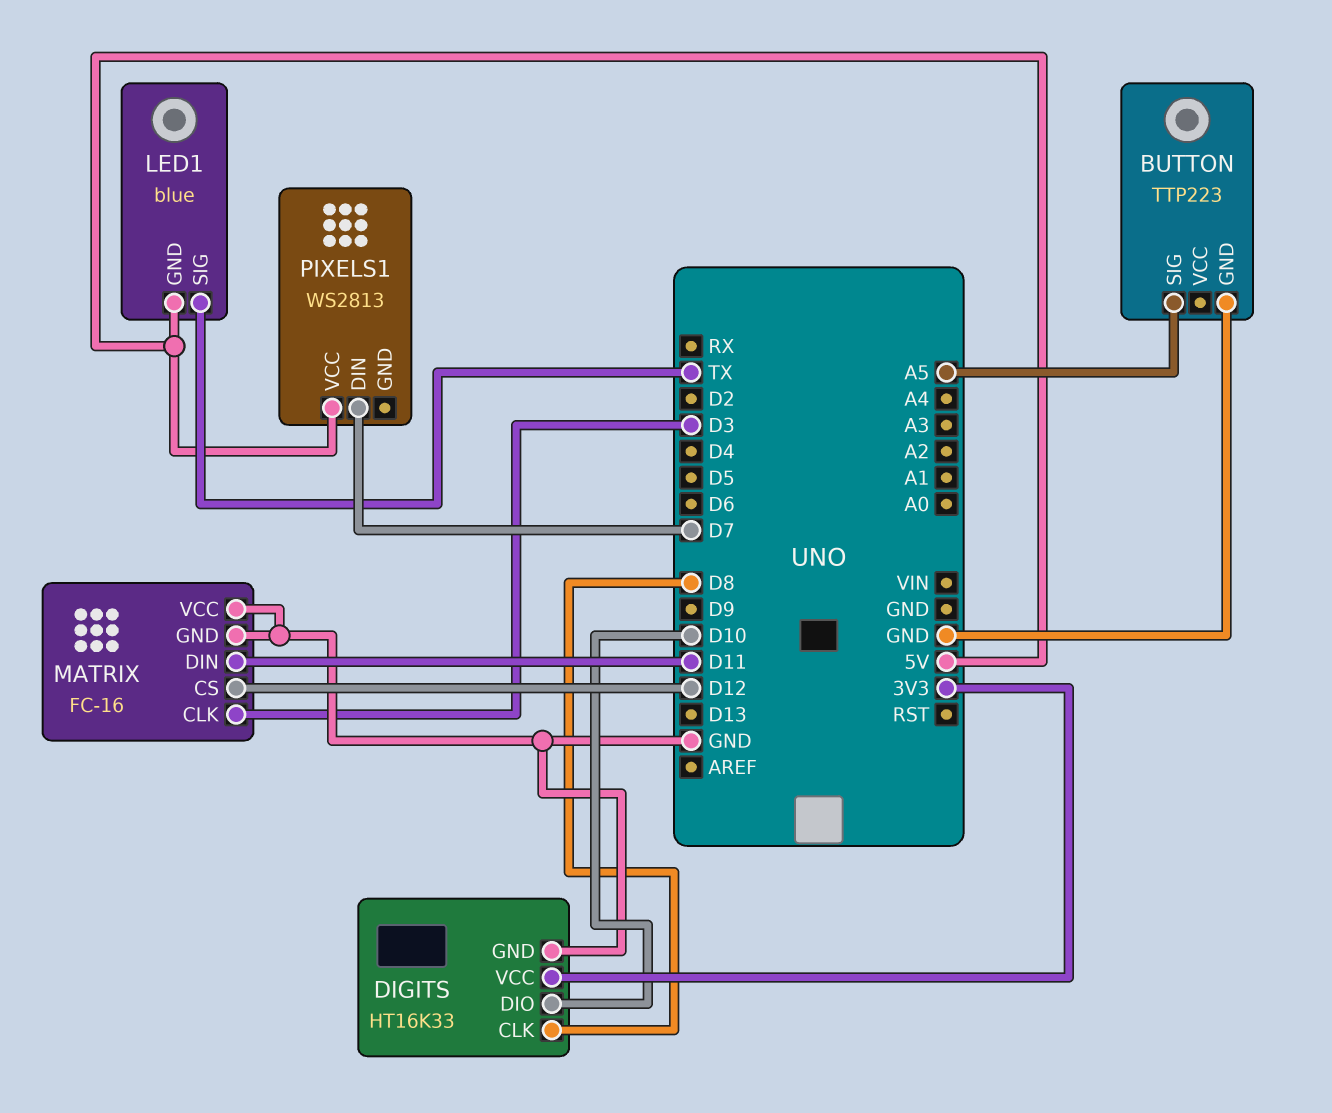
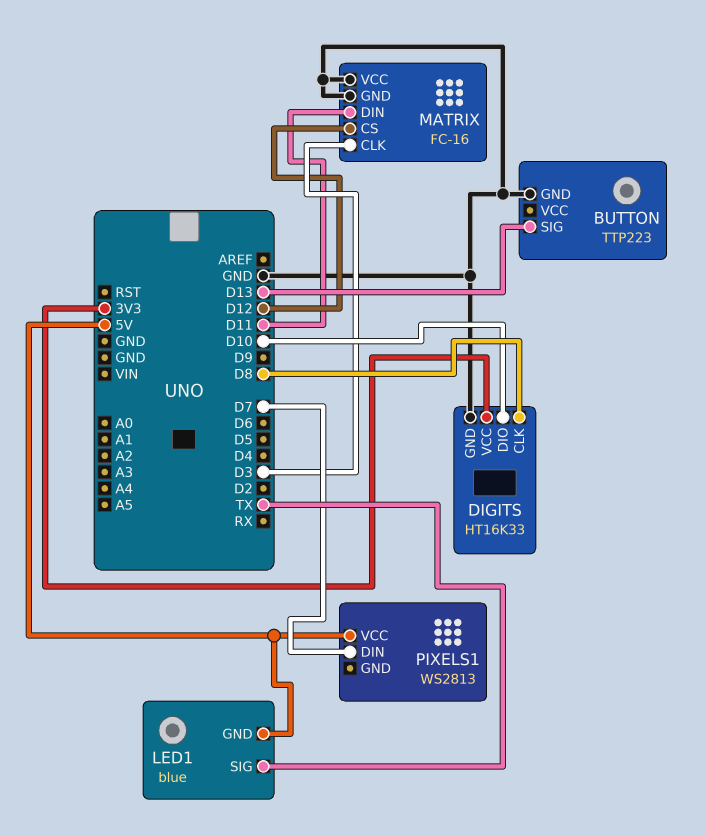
BUTTON pin SIG: A5 -> D13

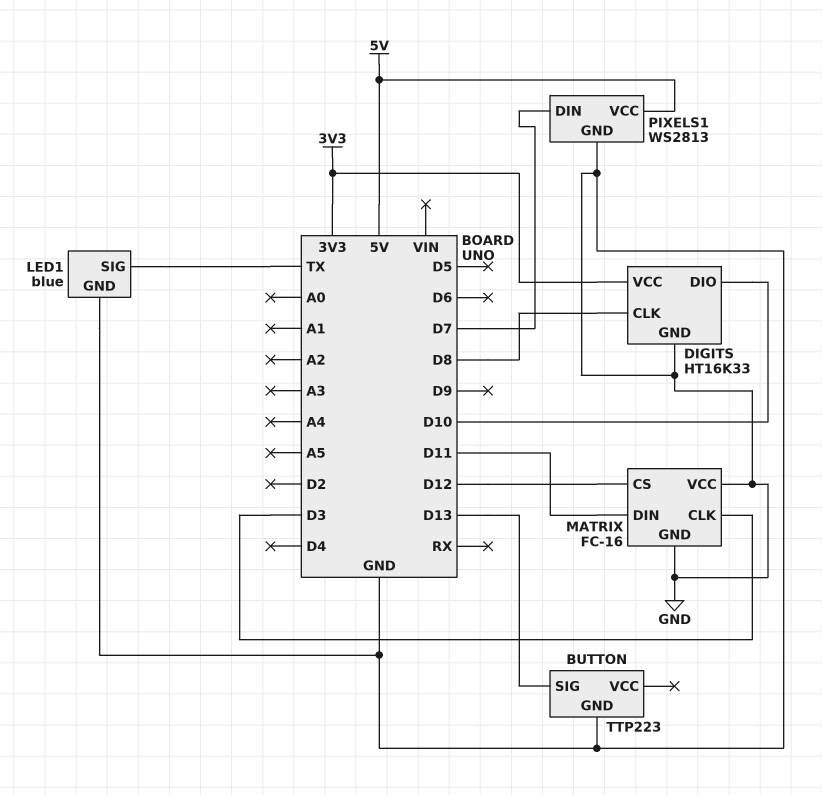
LED1 pin GND: 5V -> GND
PIXELS1 pin GND: none -> GND

